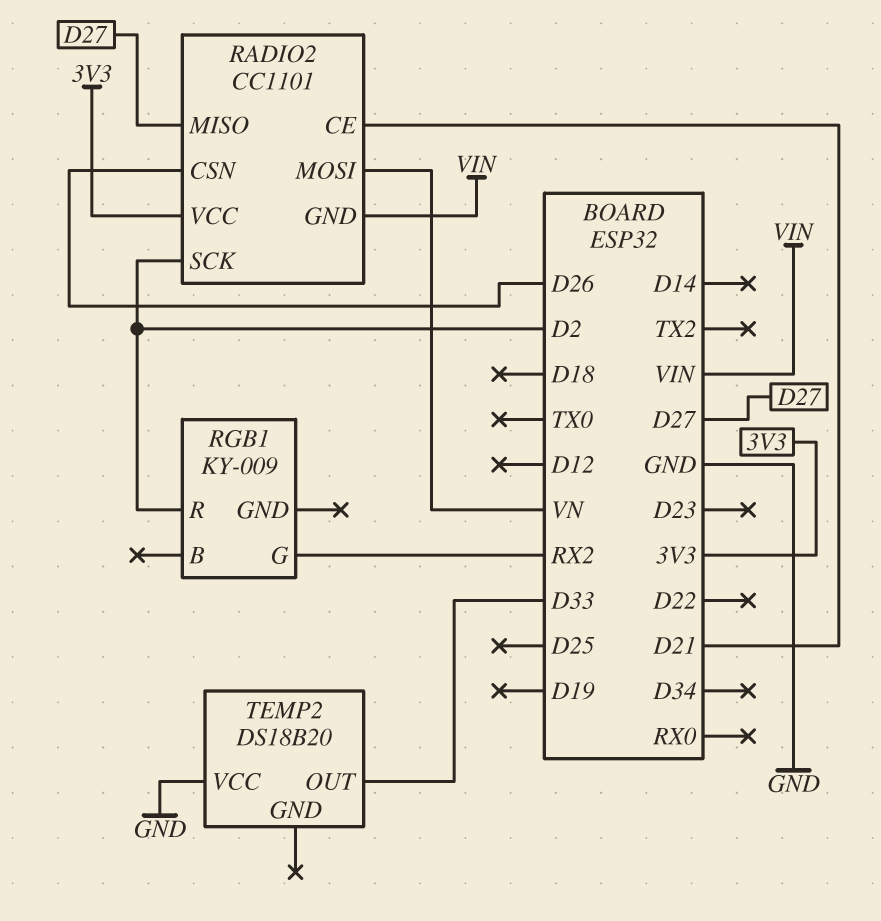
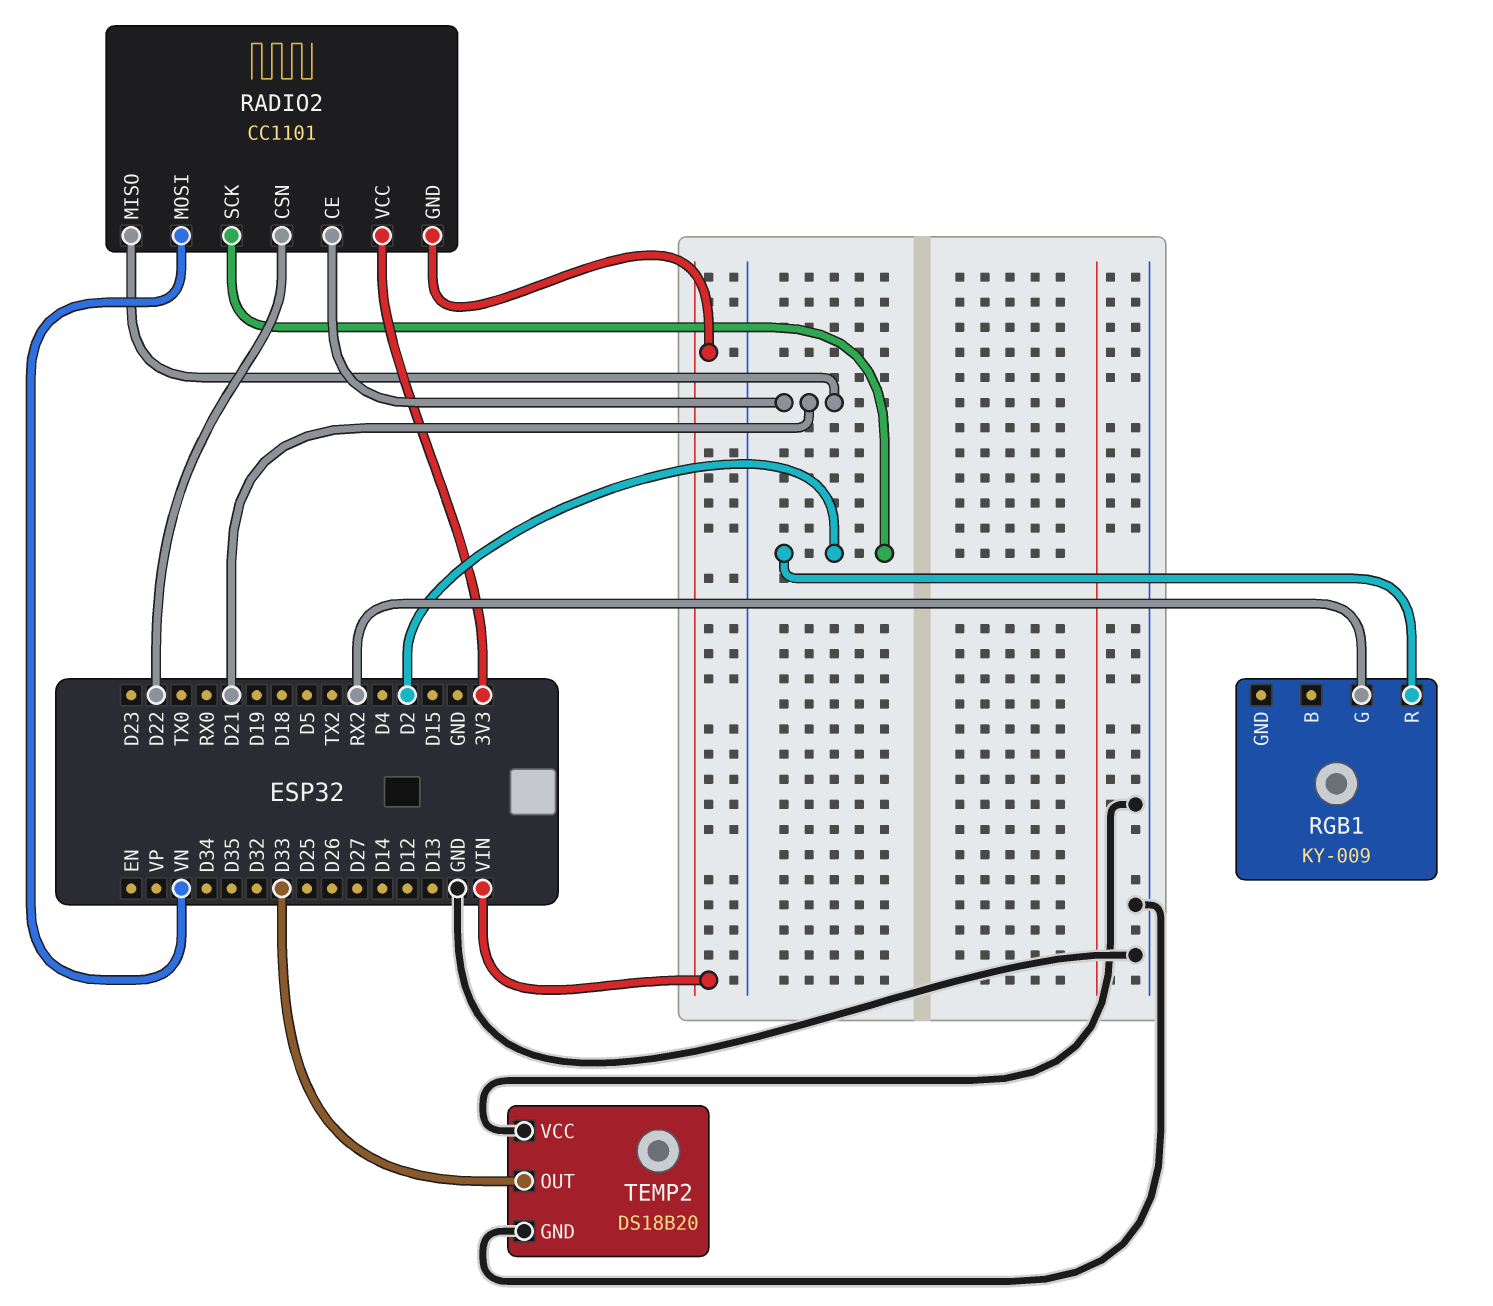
RADIO2 pin CSN: D26 -> D22
RADIO2 pin MISO: D27 -> D21
TEMP2 pin GND: none -> GND

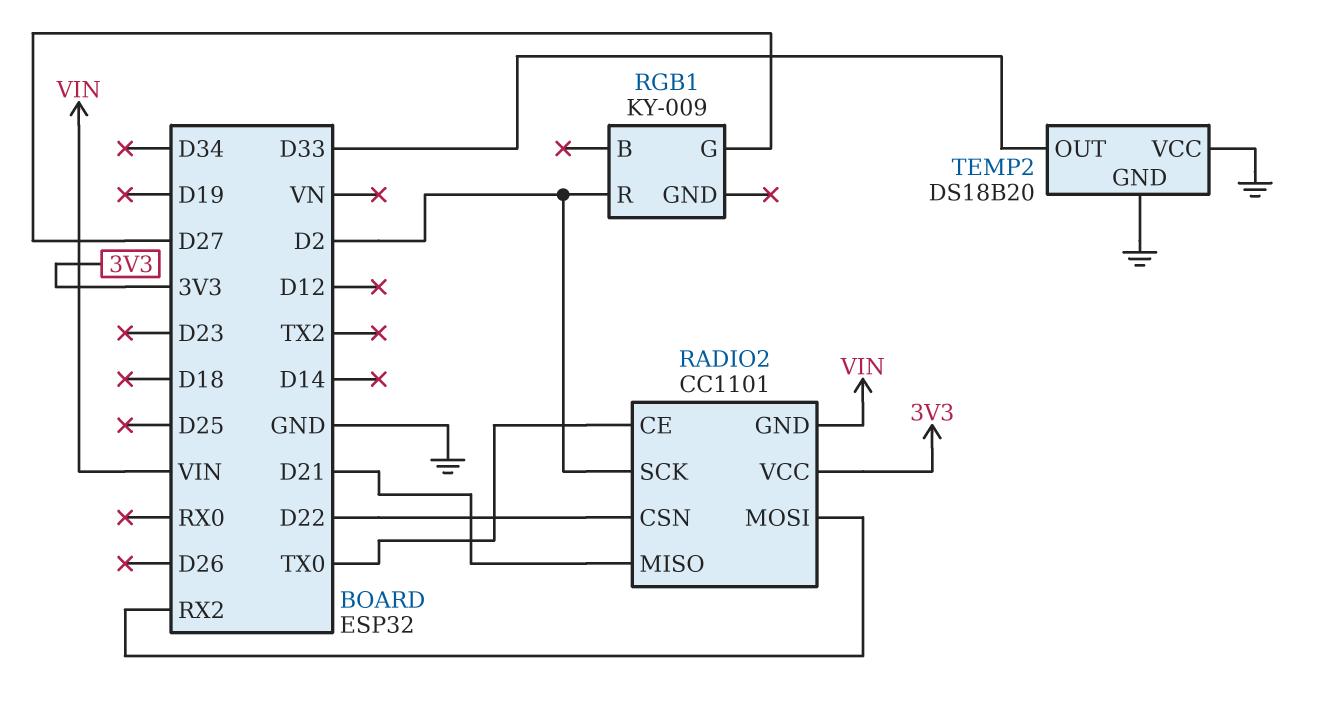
RADIO2 pin CE: D21 -> TX0
RADIO2 pin MOSI: VN -> RX2
RGB1 pin G: RX2 -> D27

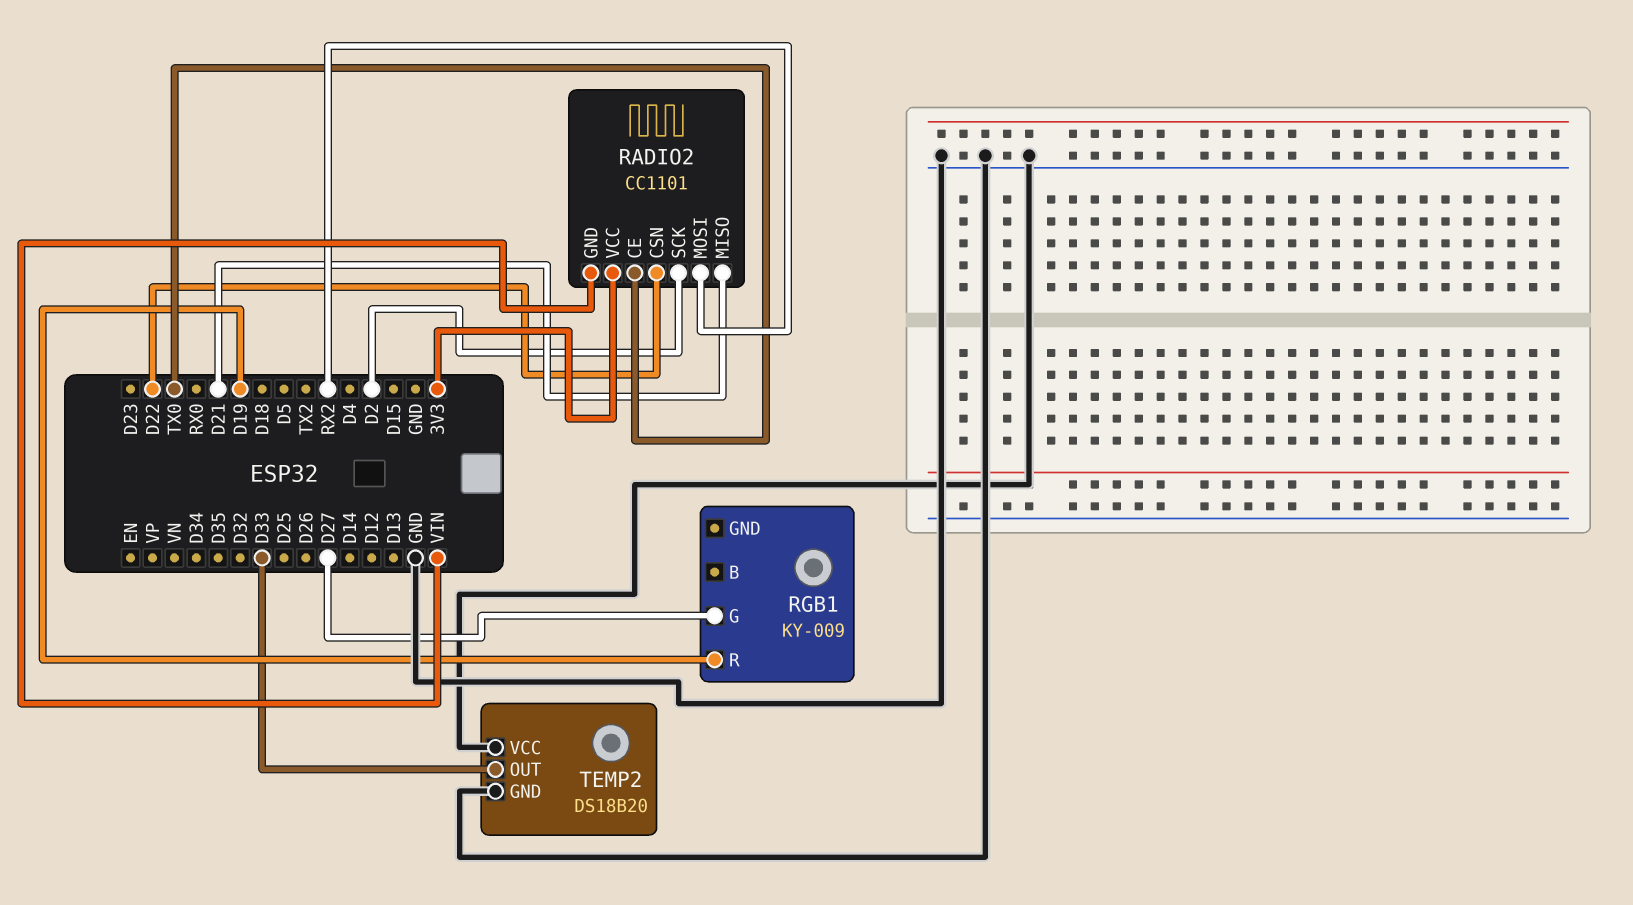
RGB1 pin R: D2 -> D19

